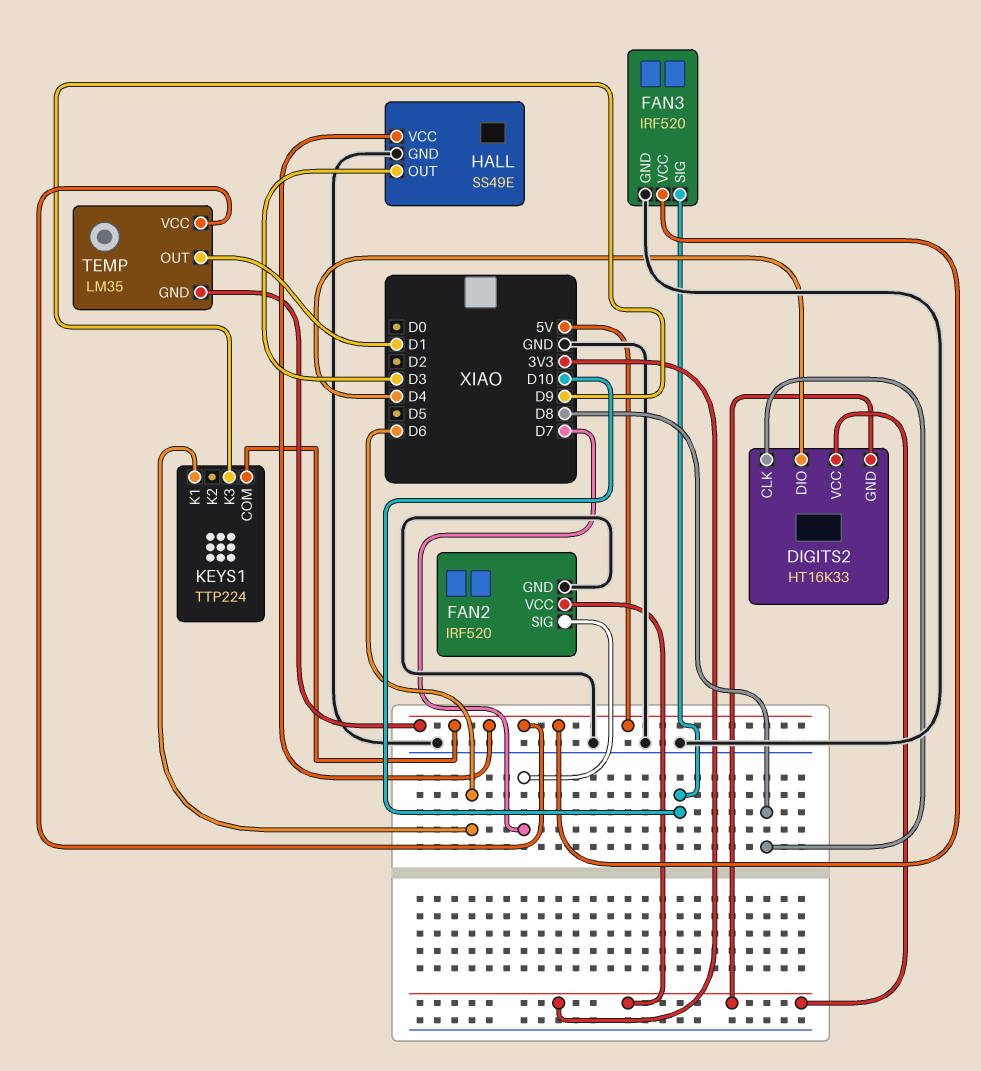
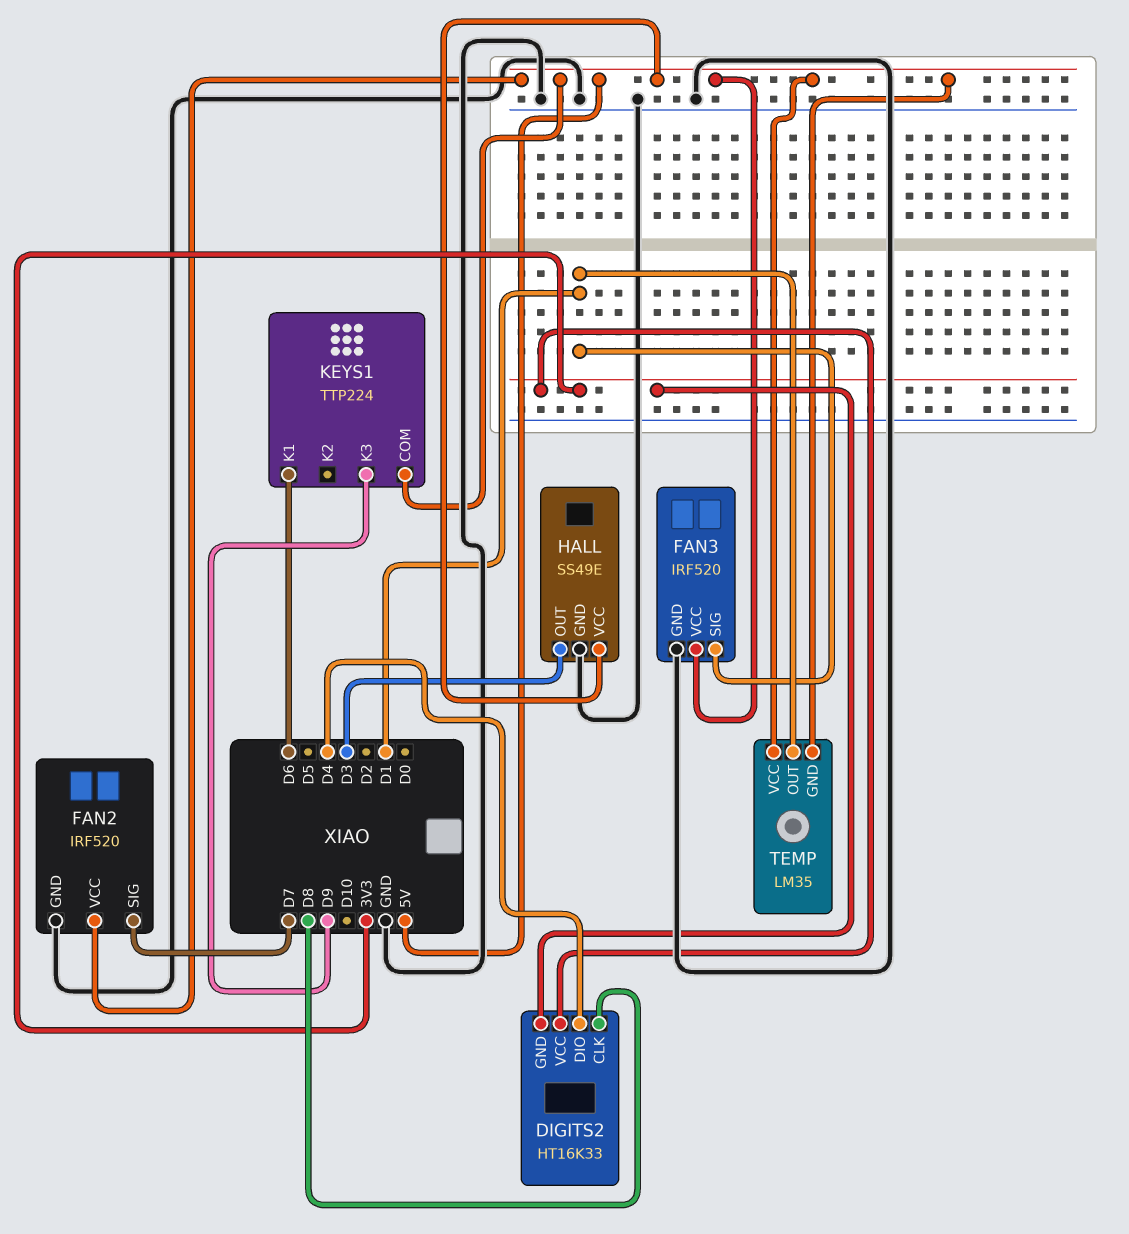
FAN2 pin VCC: 3V3 -> 5V
FAN3 pin SIG: D10 -> D1

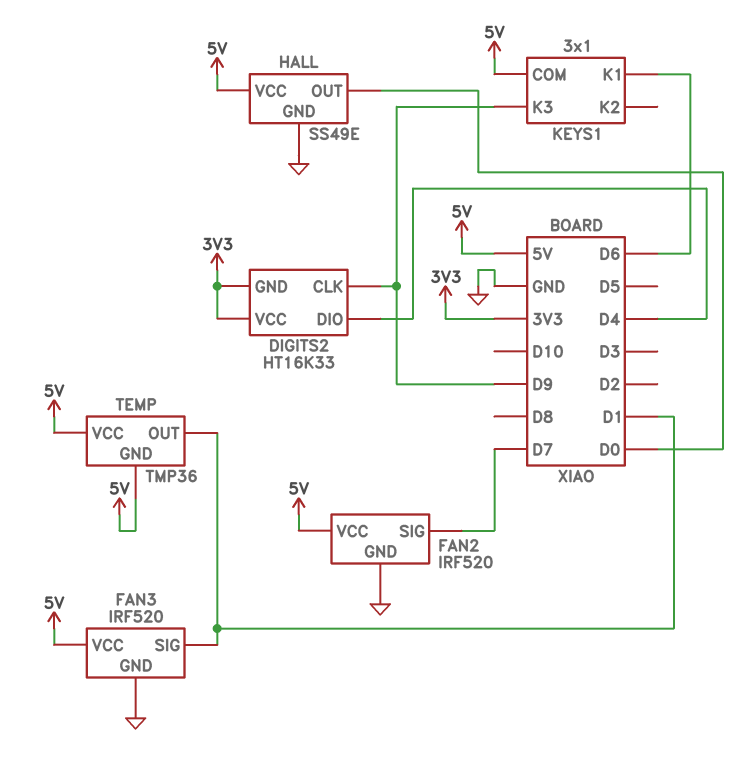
DIGITS2 pin CLK: D8 -> D9
HALL pin OUT: D3 -> D0
KEYS1: TTP224 -> 3x1
TEMP: LM35 -> TMP36

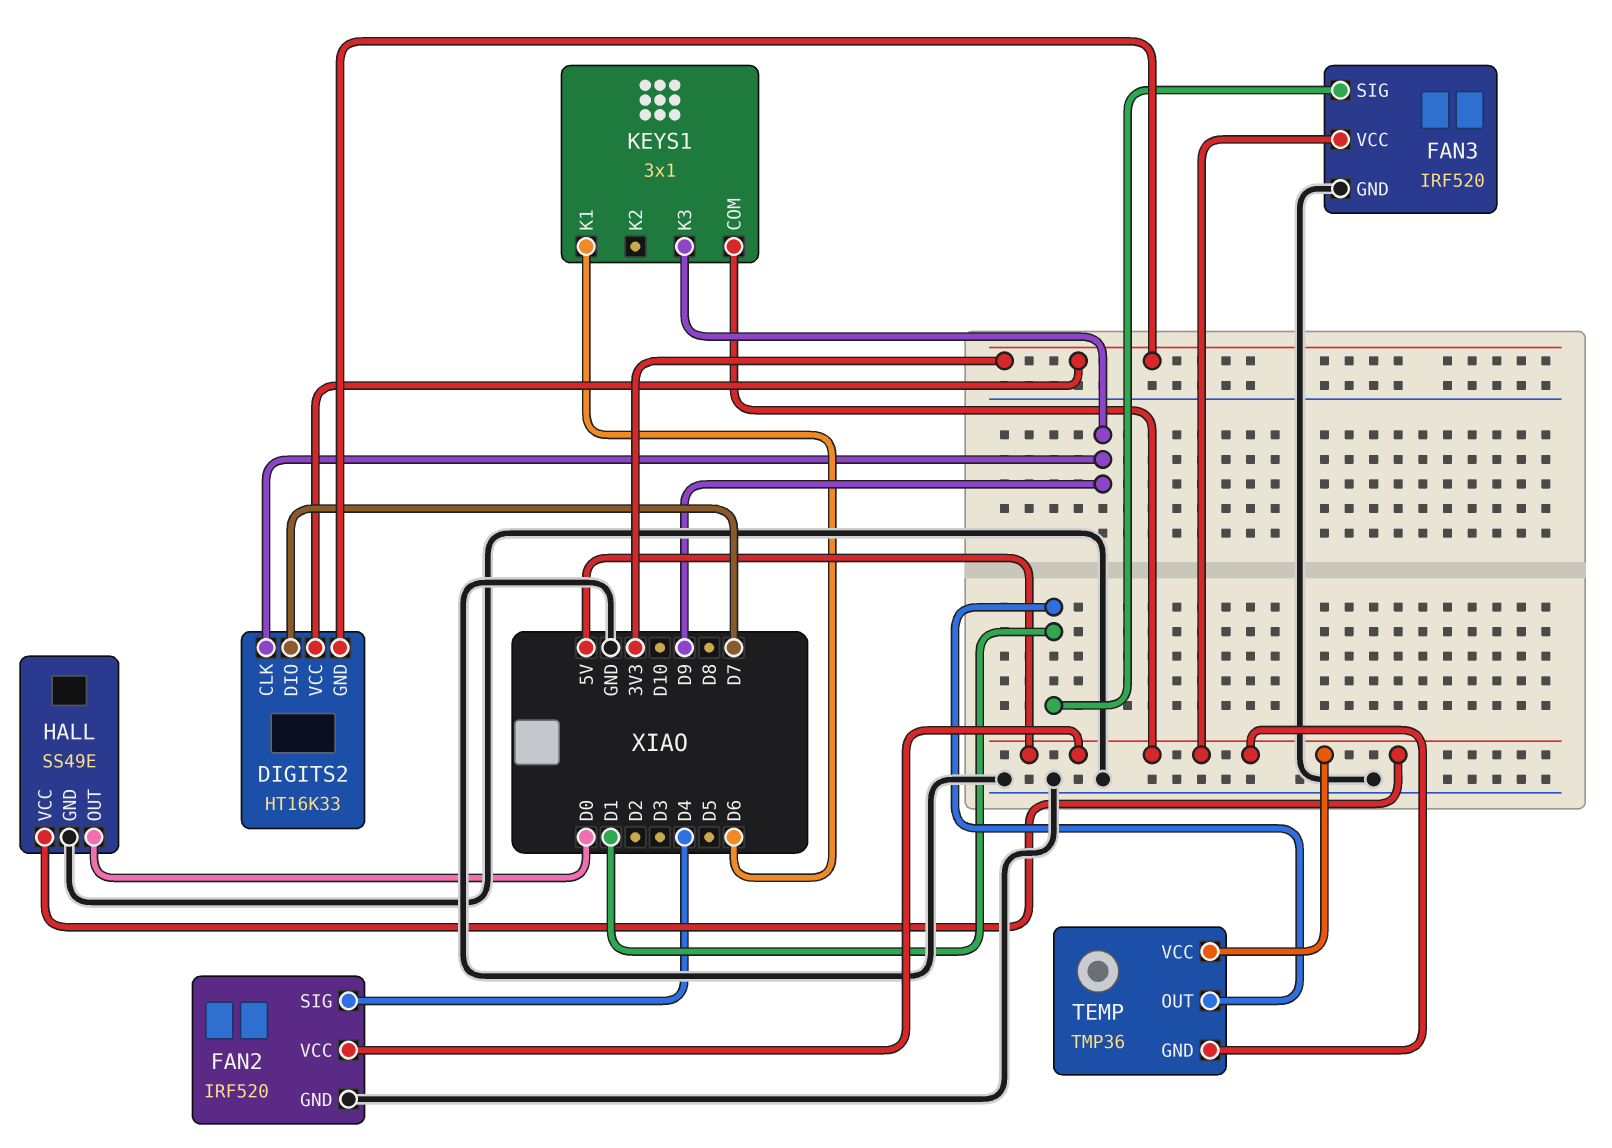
DIGITS2 pin DIO: D4 -> D7
FAN2 pin SIG: D7 -> D4

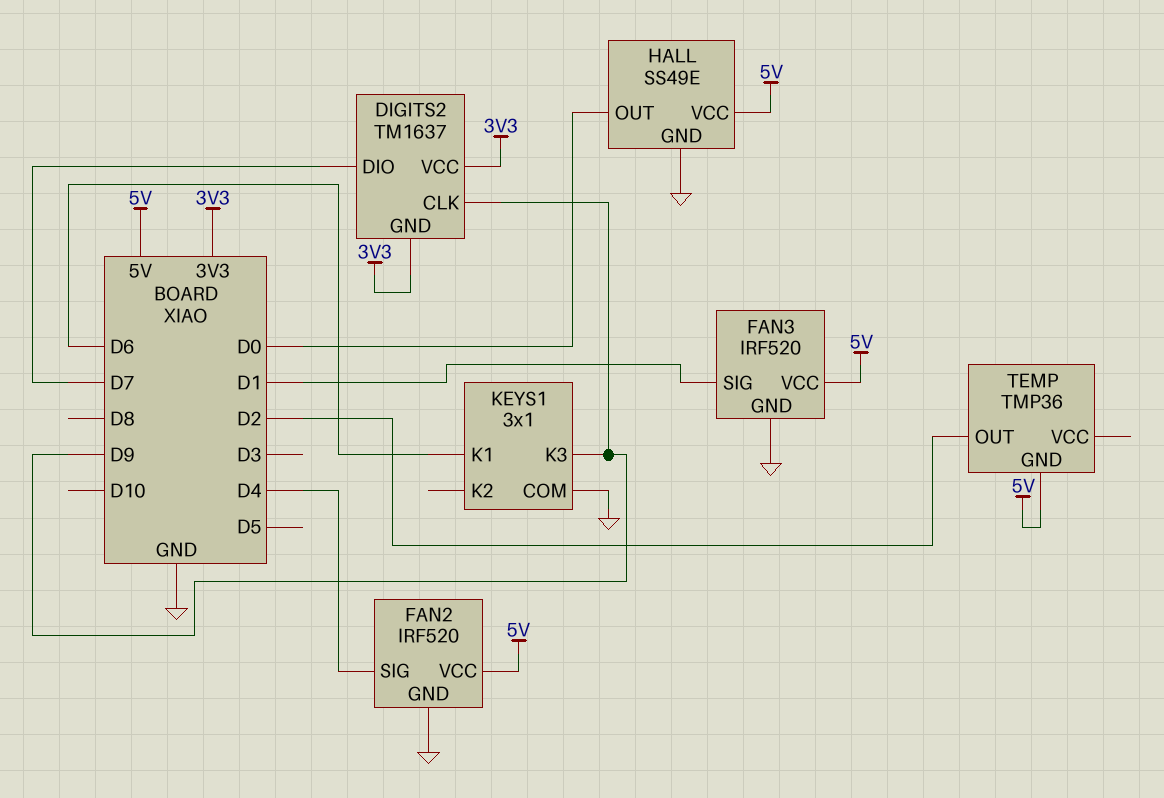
DIGITS2: HT16K33 -> TM1637
KEYS1 pin COM: 5V -> GND
TEMP pin OUT: D1 -> D2
TEMP pin VCC: 5V -> none

